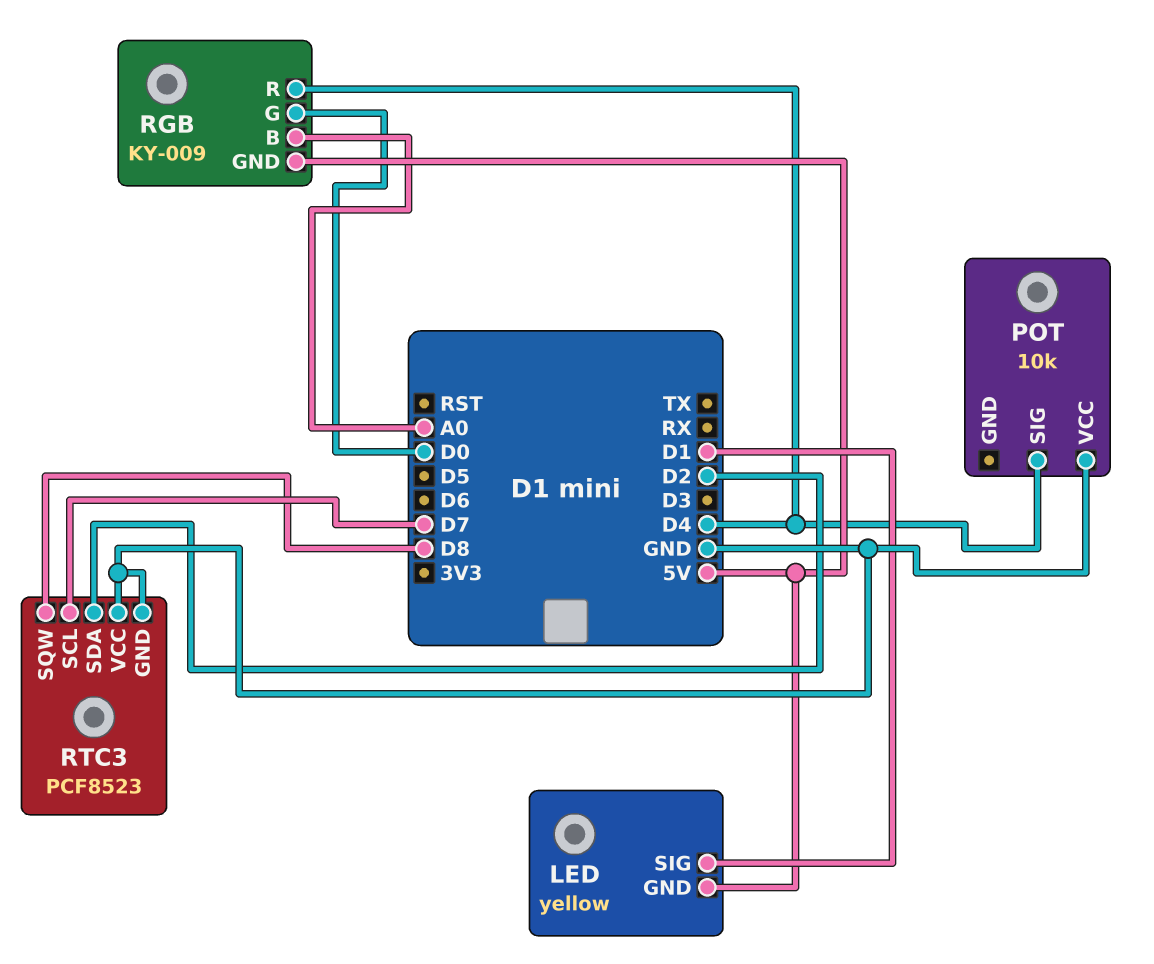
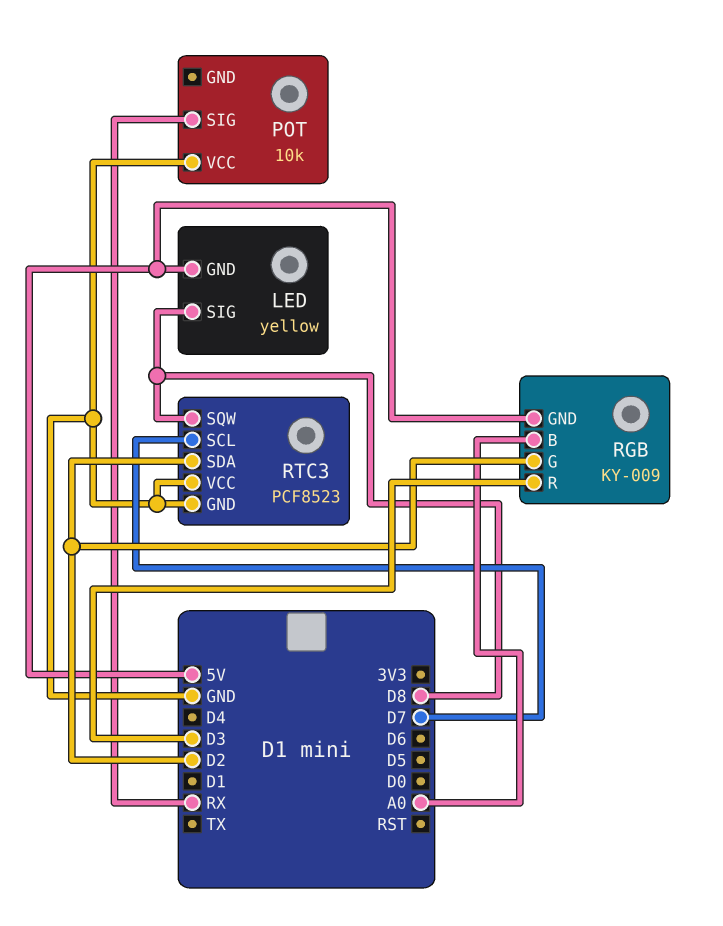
LED pin SIG: D1 -> D8
POT pin SIG: D4 -> RX
RGB pin G: D0 -> D2
RGB pin R: D4 -> D3

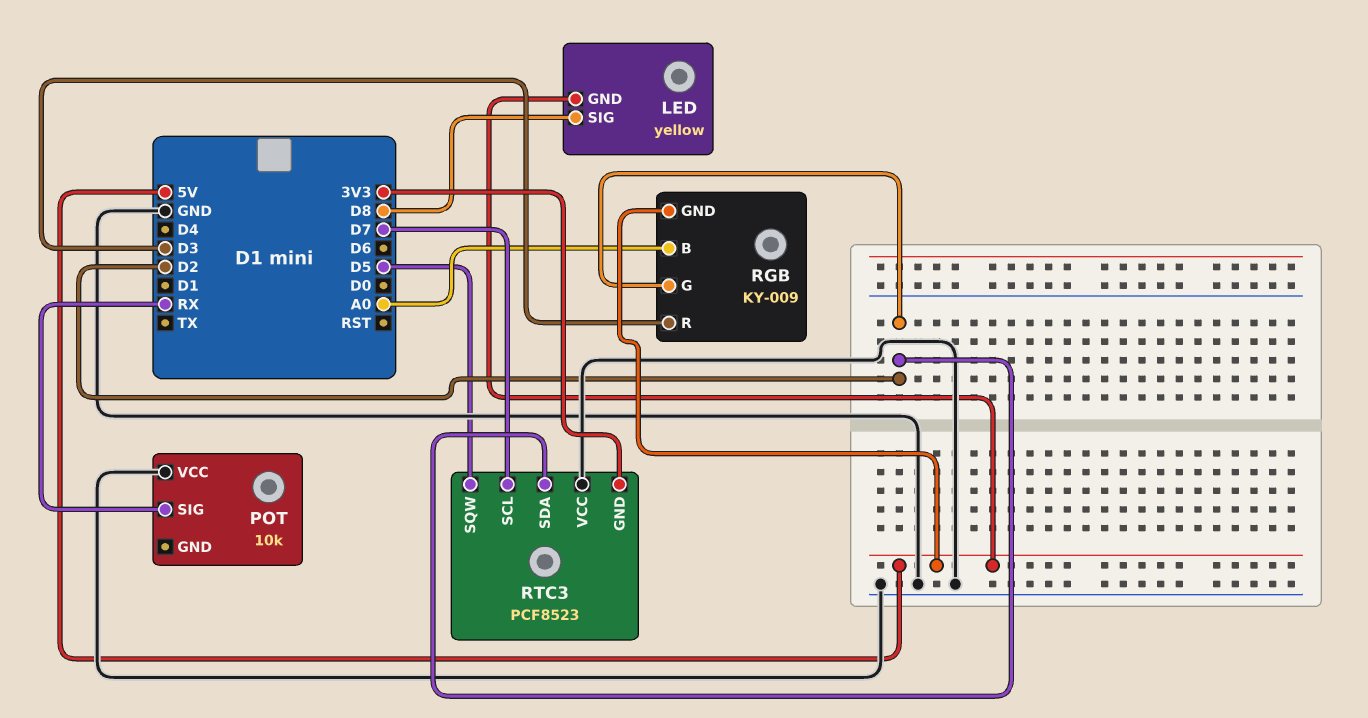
RTC3 pin GND: GND -> 3V3
RTC3 pin SQW: D8 -> D5

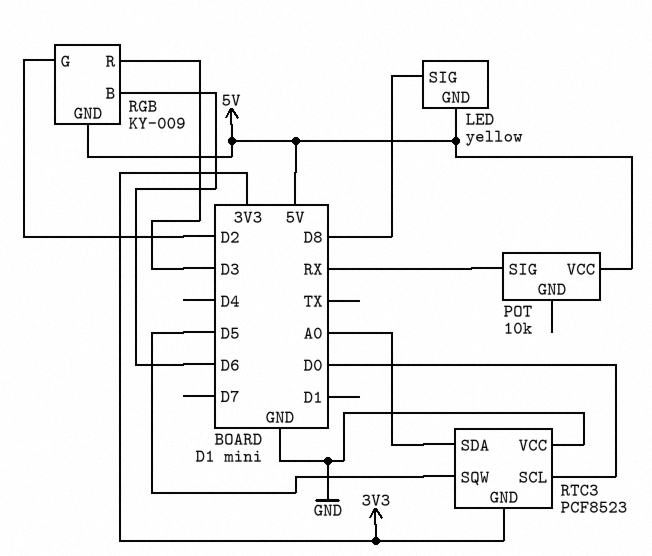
POT pin VCC: GND -> 5V
RGB pin B: A0 -> D6
RTC3 pin SCL: D7 -> D0
RTC3 pin SDA: D2 -> A0

